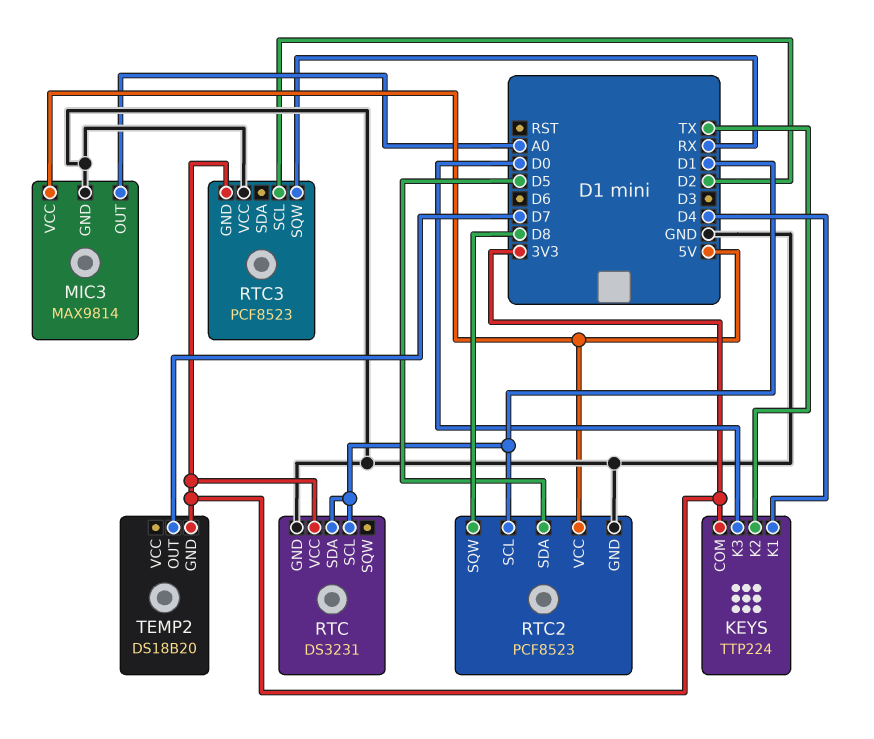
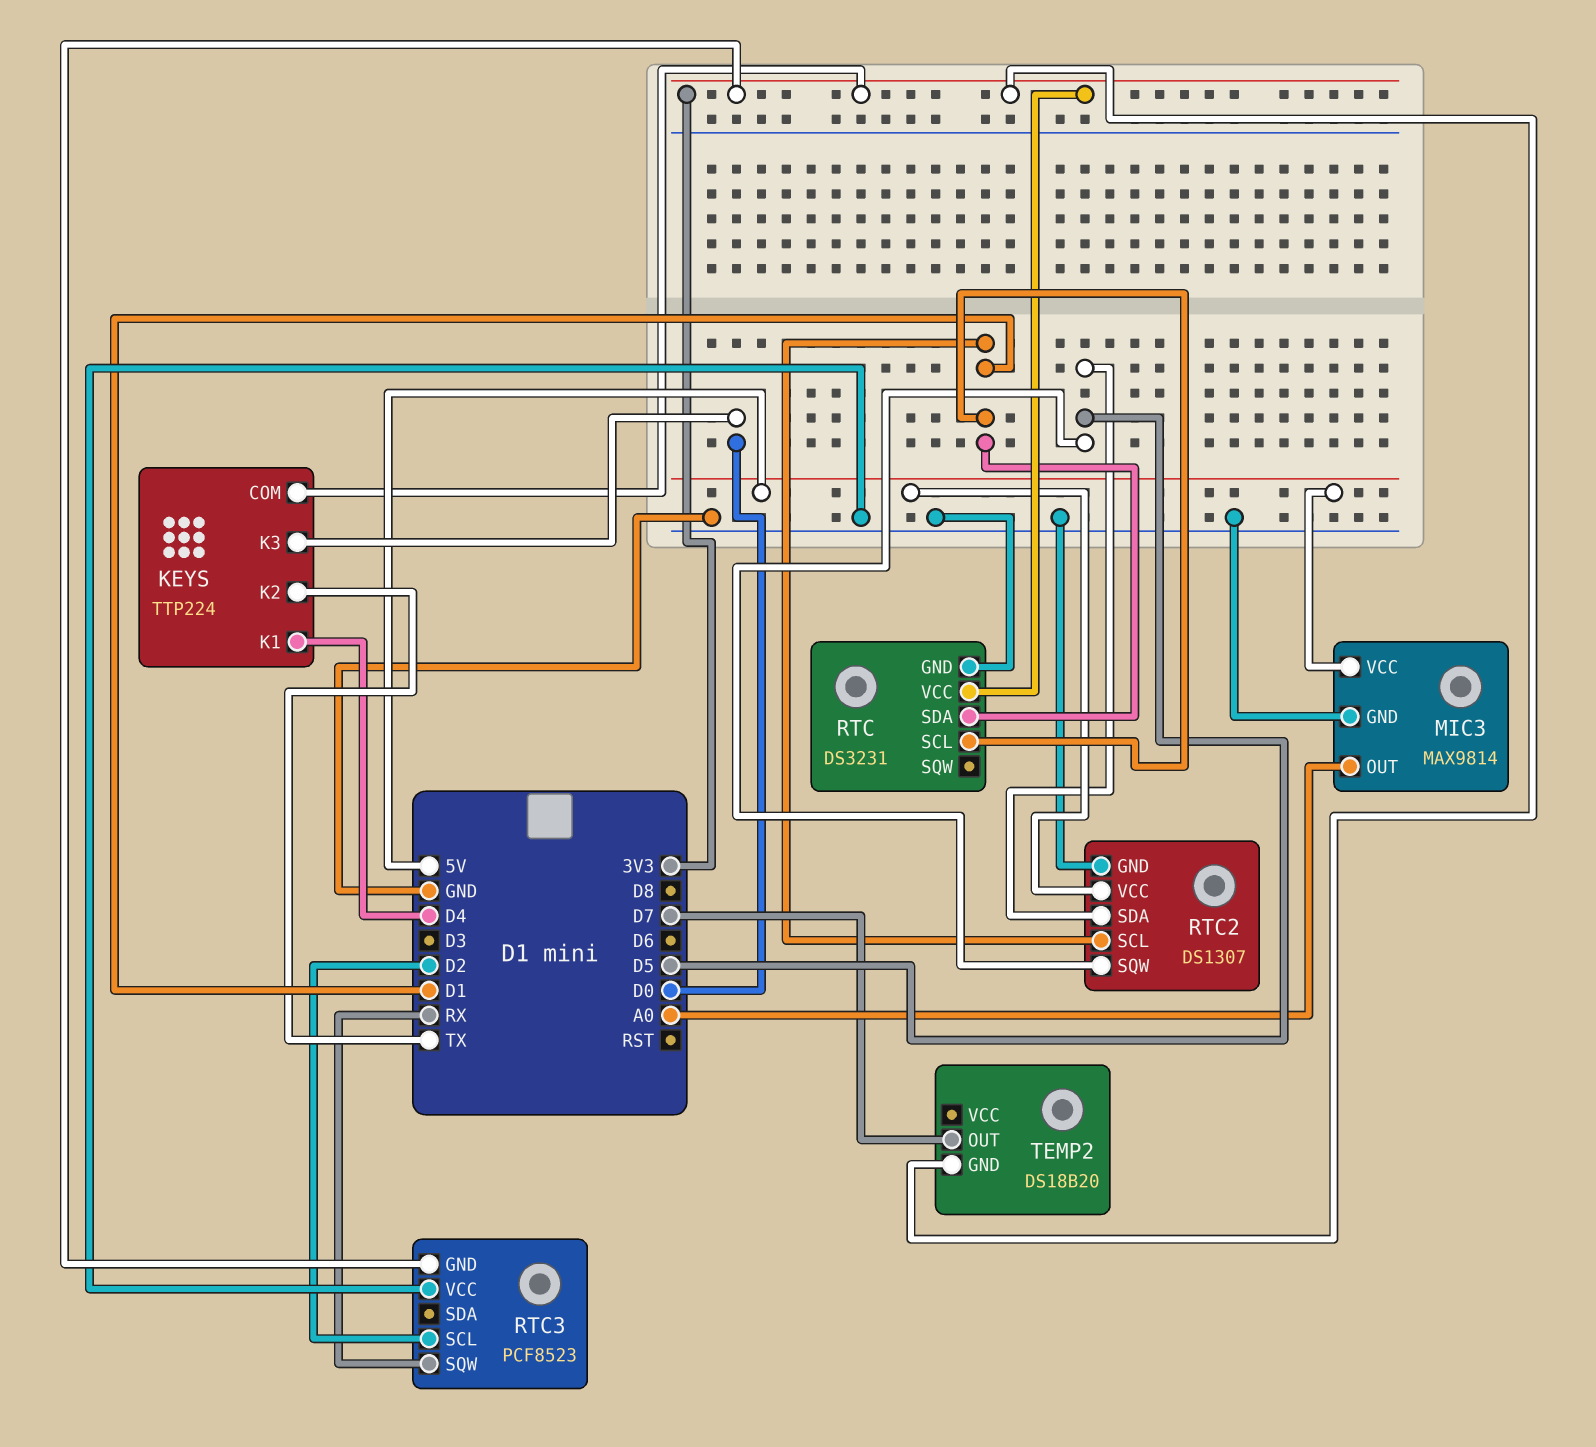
RTC2: PCF8523 -> DS1307
RTC2 pin SQW: D8 -> D5

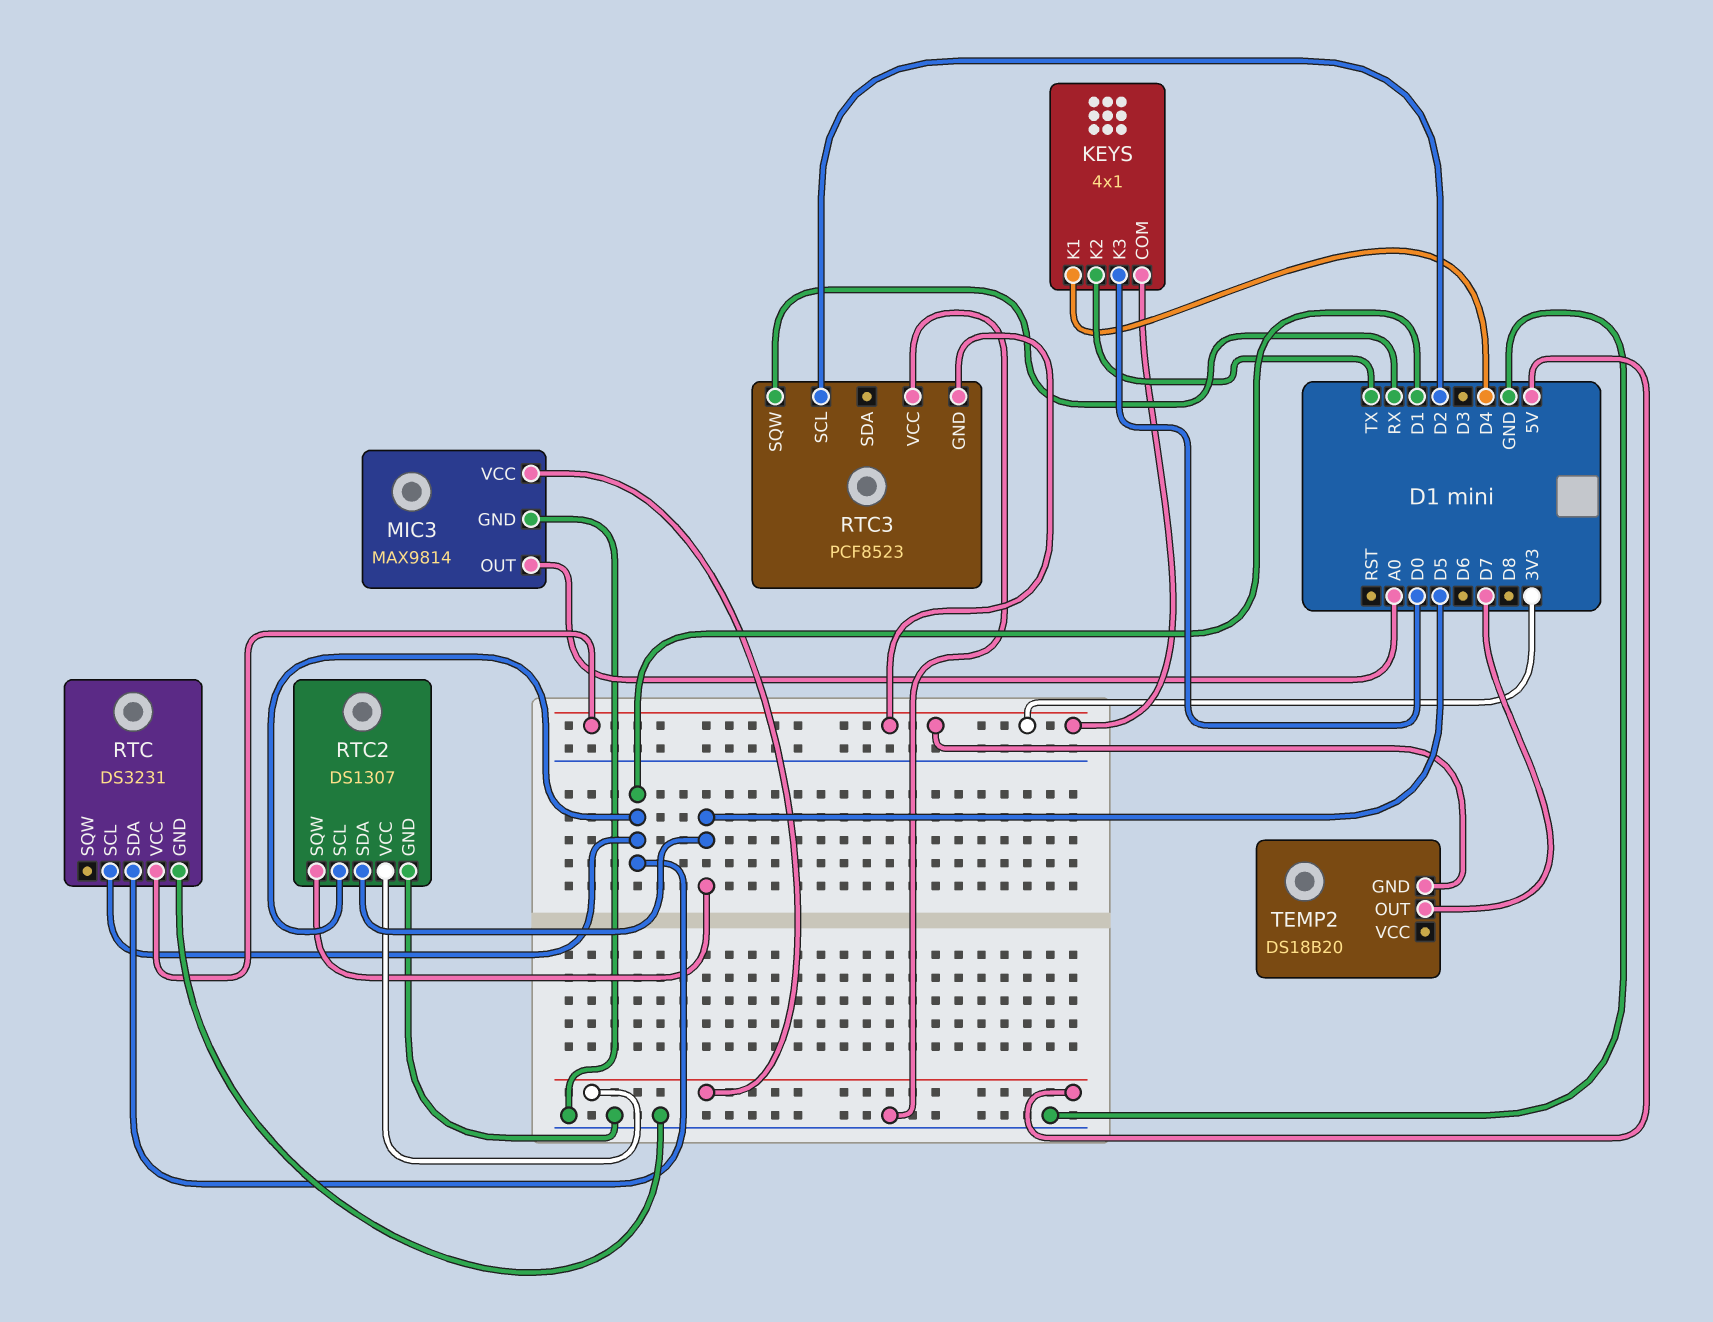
KEYS: TTP224 -> 4x1

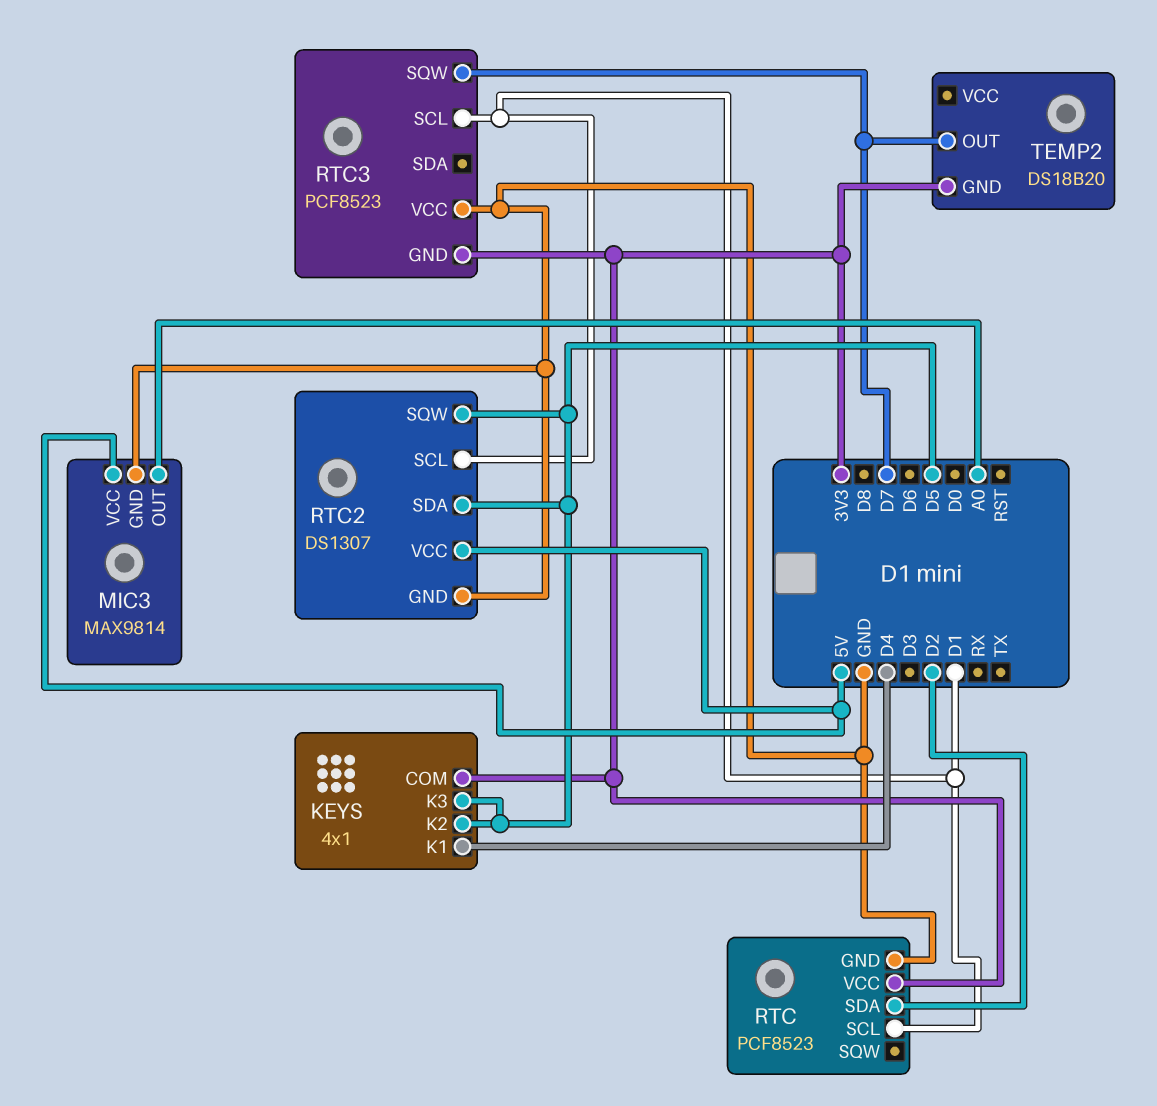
KEYS pin K2: TX -> D5
KEYS pin K3: D0 -> D5
RTC: DS3231 -> PCF8523
RTC pin SDA: D1 -> D2
RTC3 pin SCL: D2 -> D1
RTC3 pin SQW: RX -> D7

